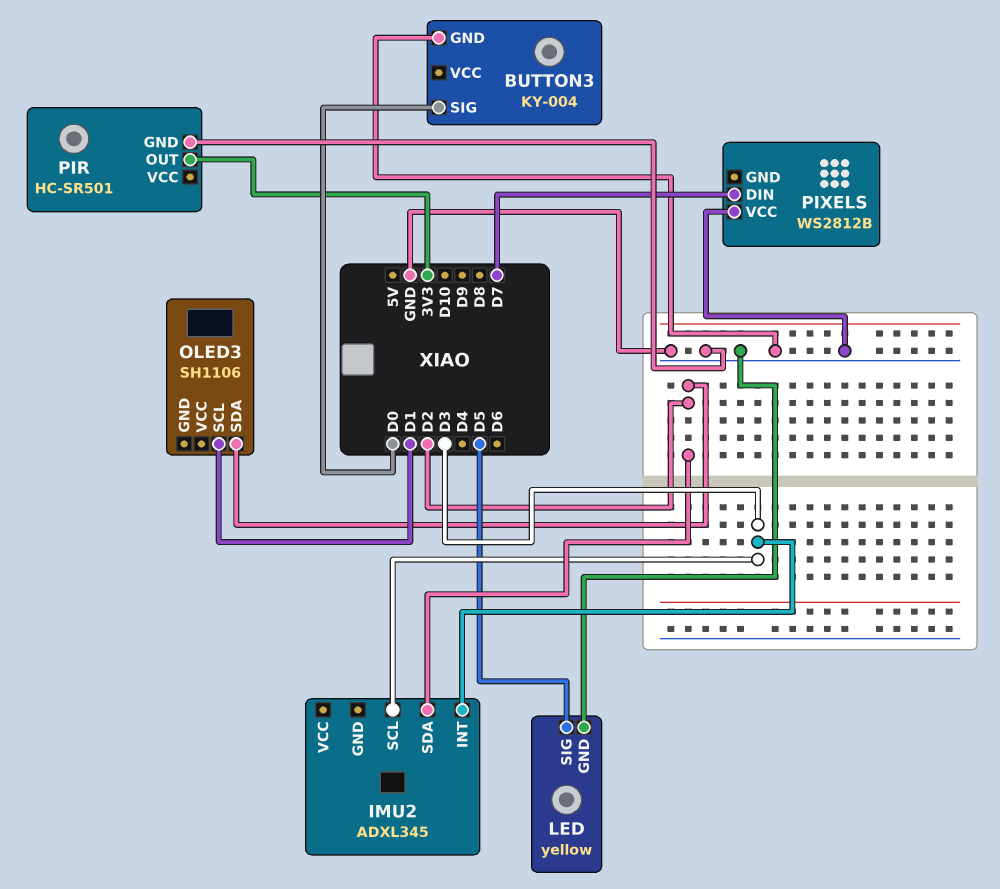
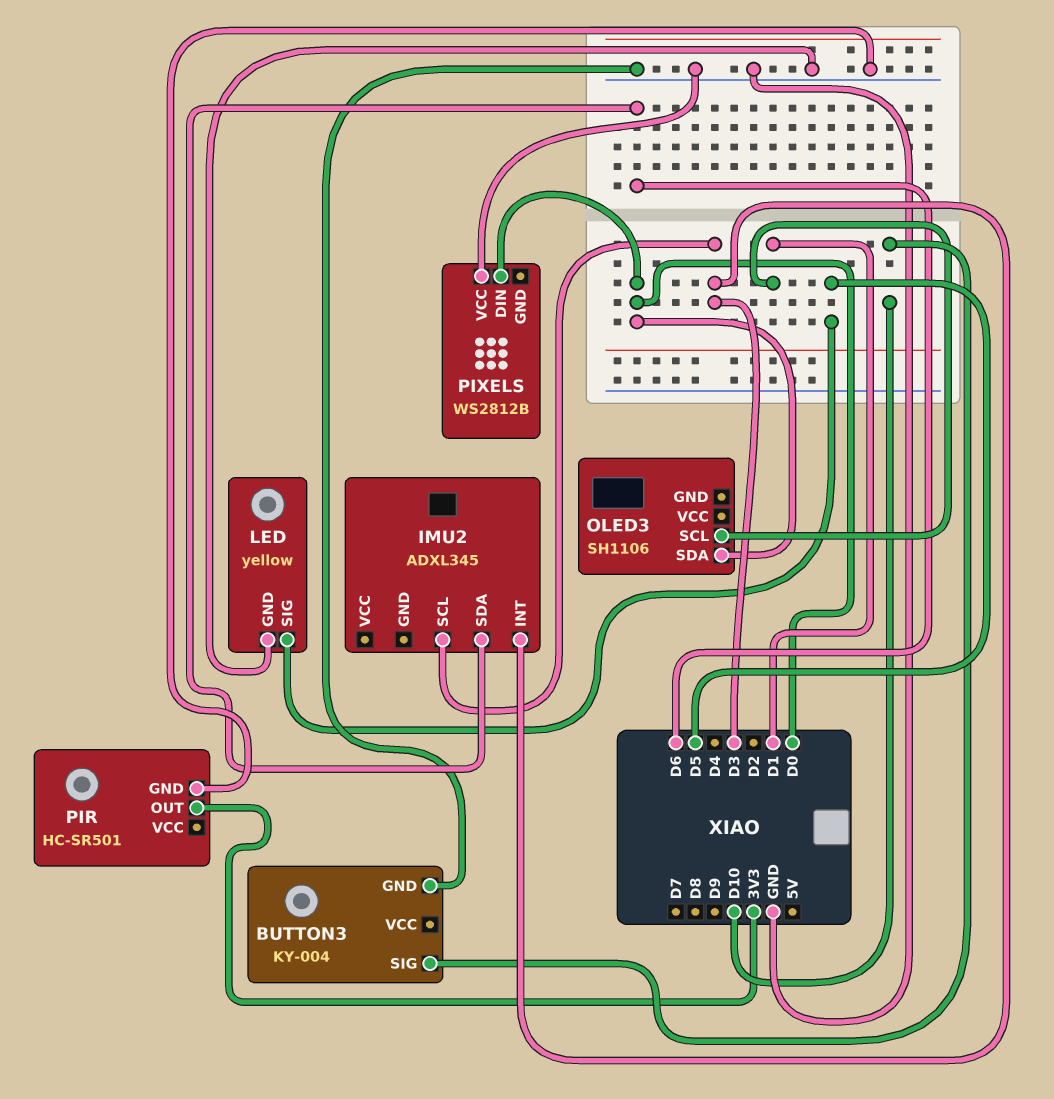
BUTTON3 pin SIG: D0 -> D10
IMU2 pin SDA: D2 -> D6
OLED3 pin SDA: D2 -> D0
PIXELS pin DIN: D7 -> D0

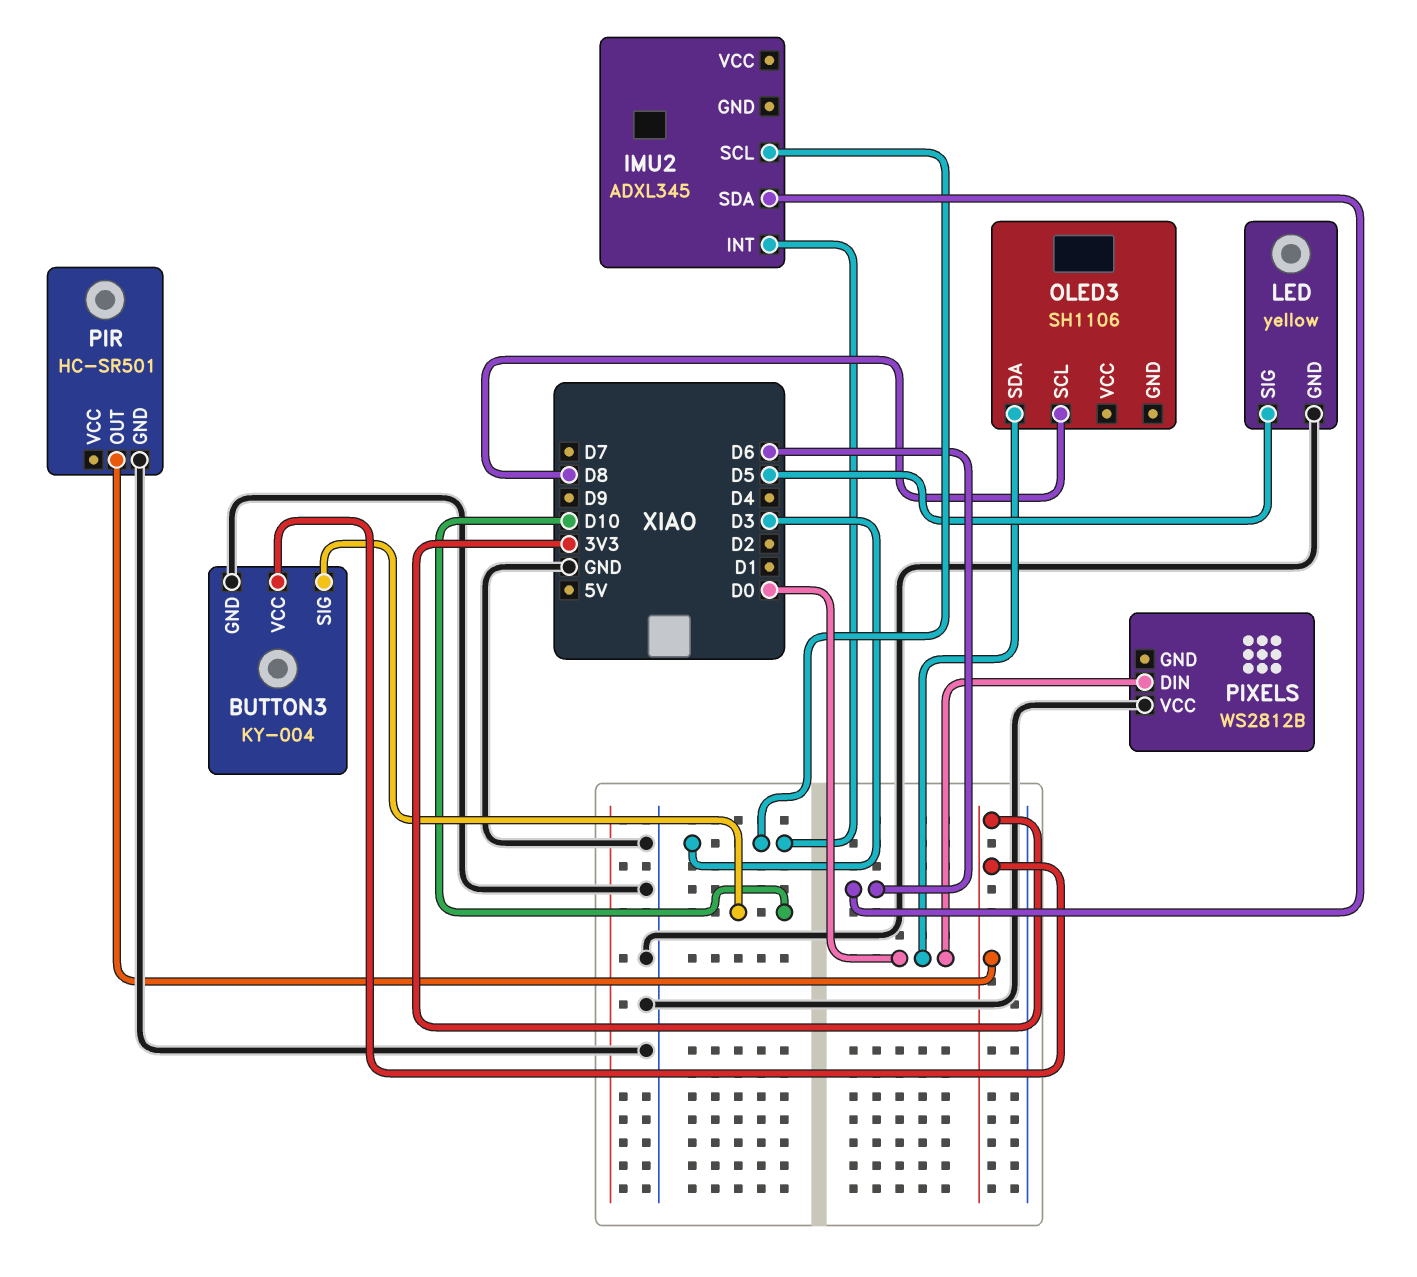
BUTTON3 pin VCC: none -> 3V3
OLED3 pin SCL: D1 -> D8

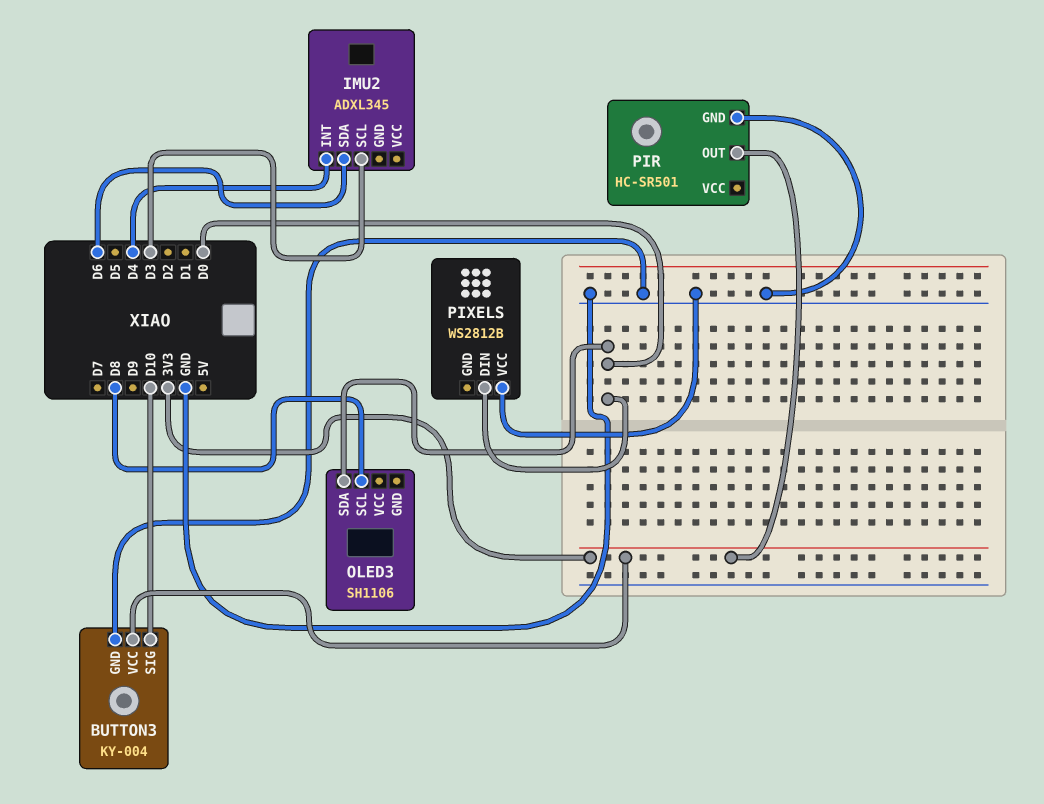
IMU2 pin INT: D3 -> D4
LED: yellow -> none
LED pin GND: GND -> none
LED pin SIG: D5 -> none

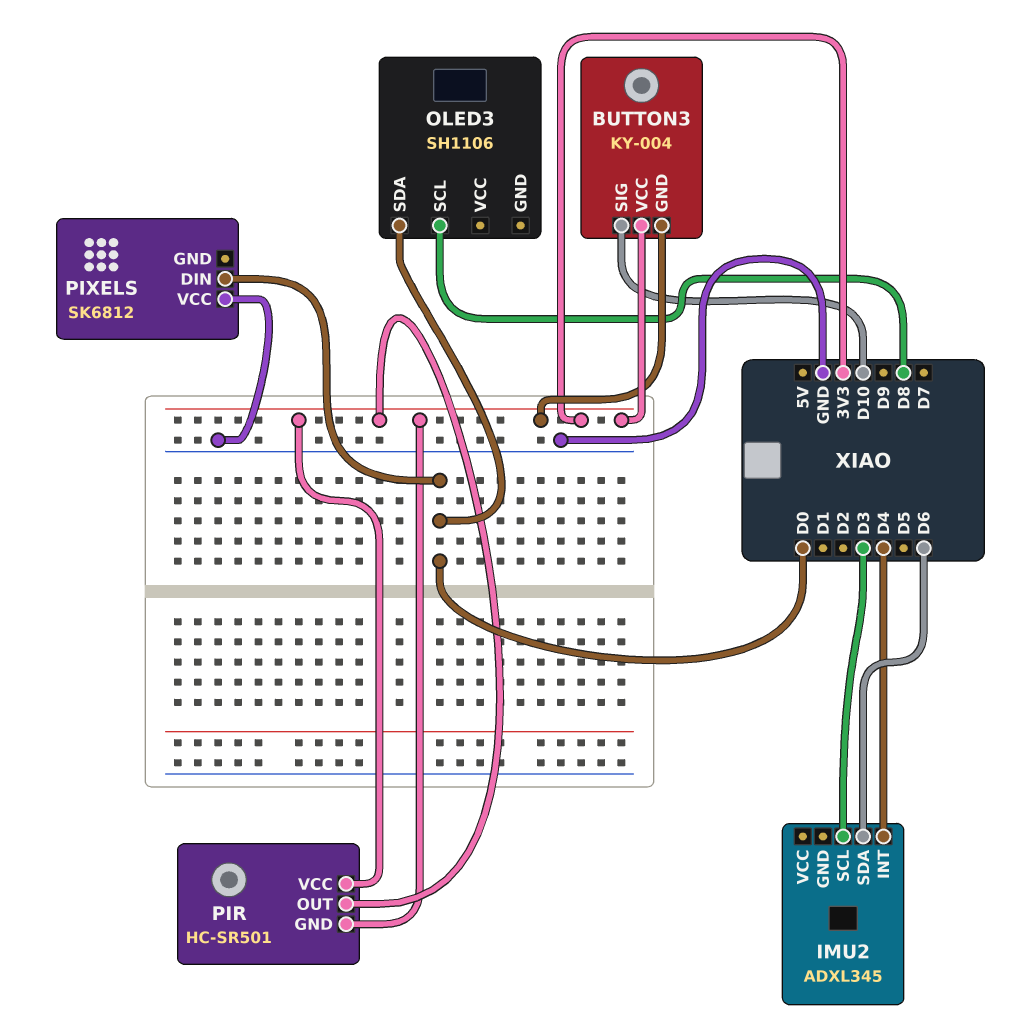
BUTTON3 pin GND: GND -> 3V3
PIR pin GND: GND -> 3V3
PIR pin VCC: none -> 3V3
PIXELS: WS2812B -> SK6812

